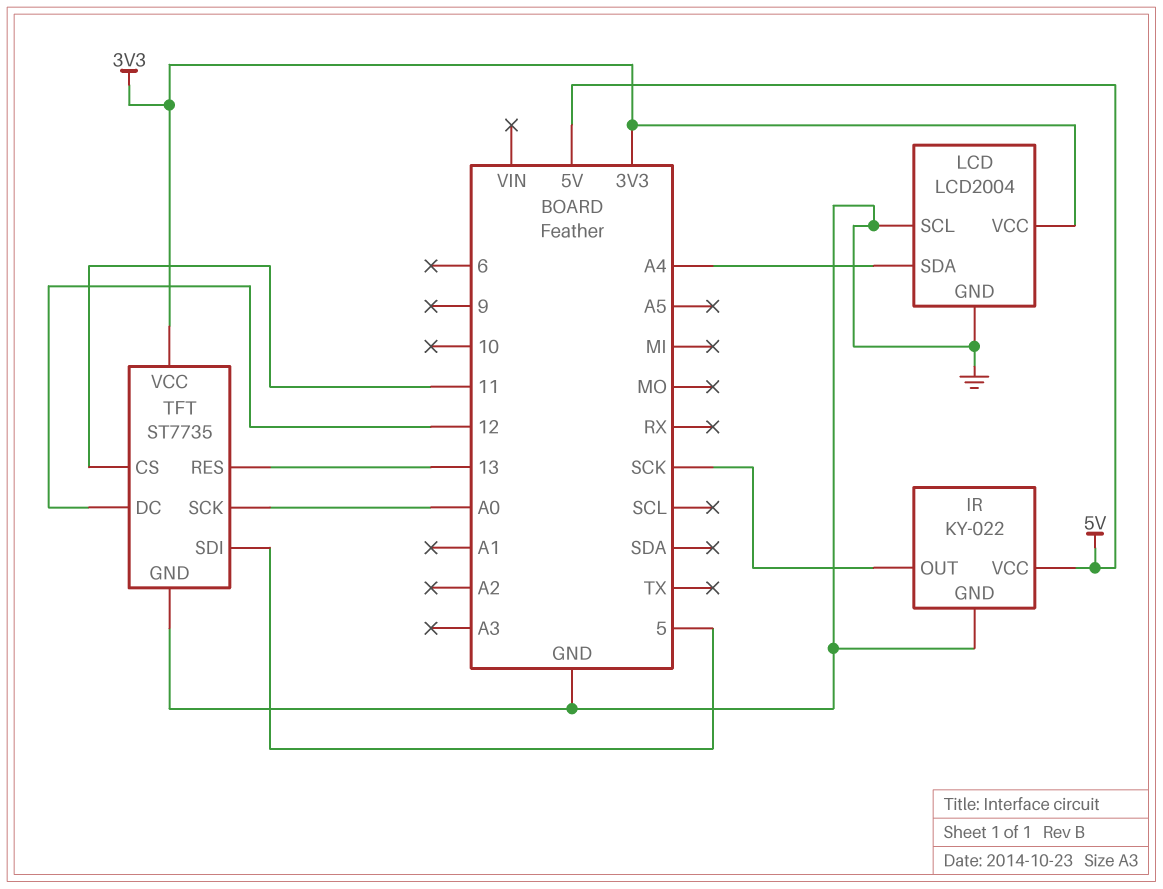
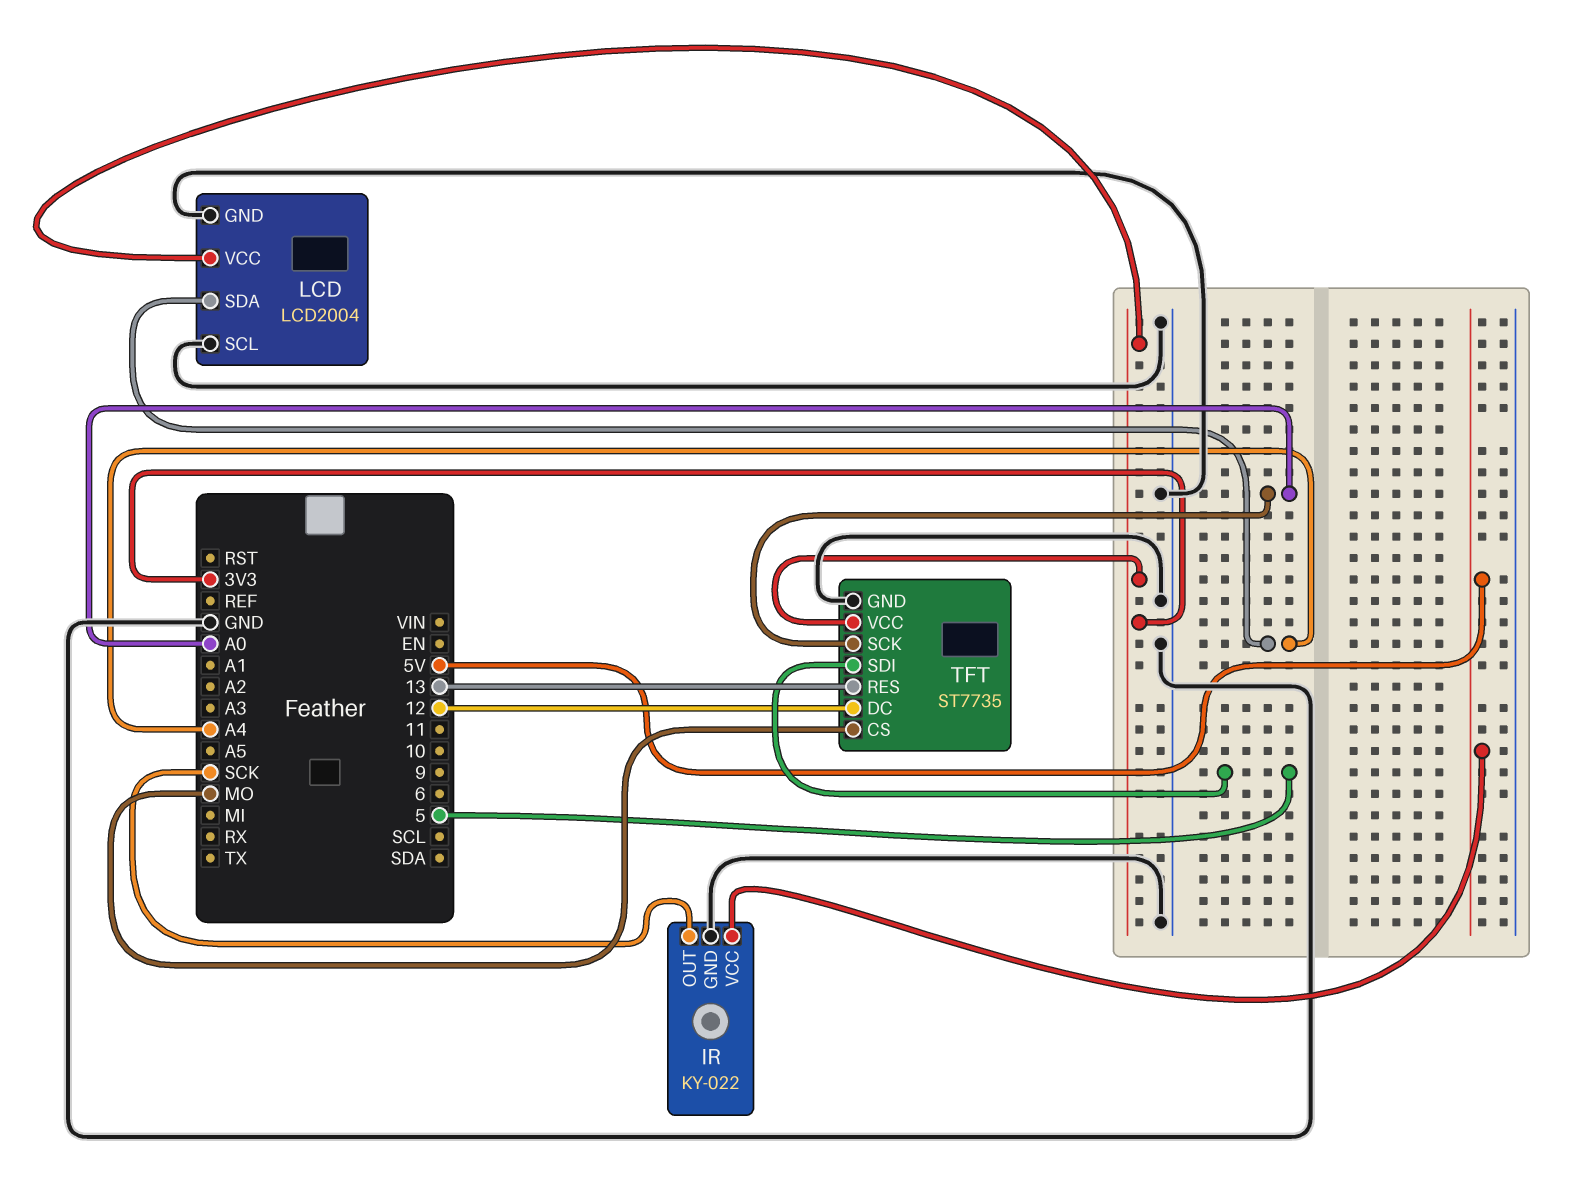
TFT pin CS: 11 -> MO

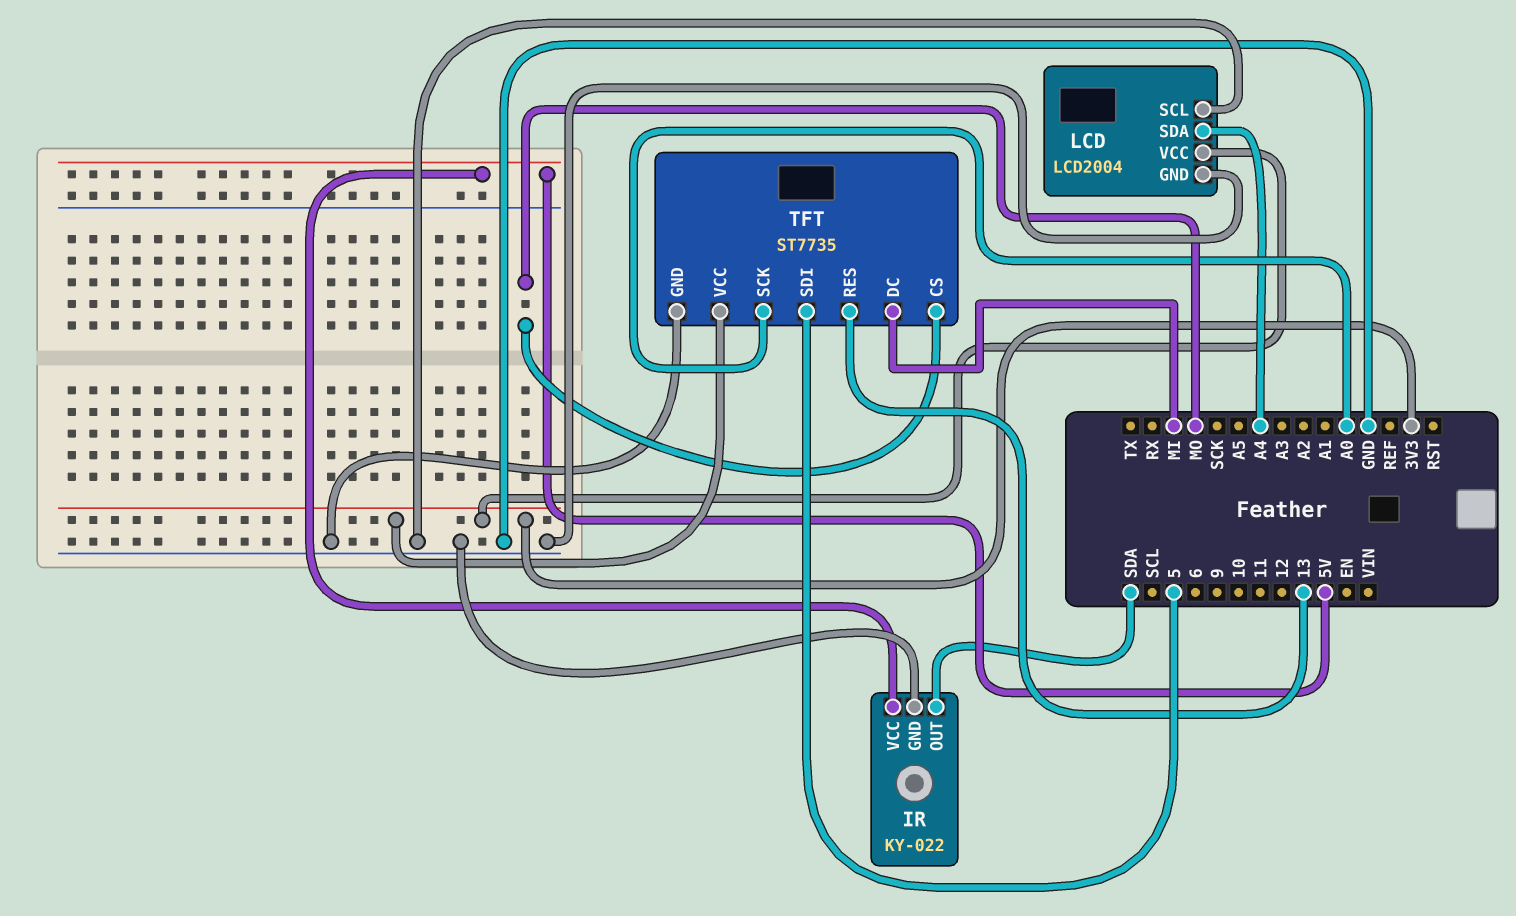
IR pin OUT: SCK -> SDA
TFT pin DC: 12 -> MI

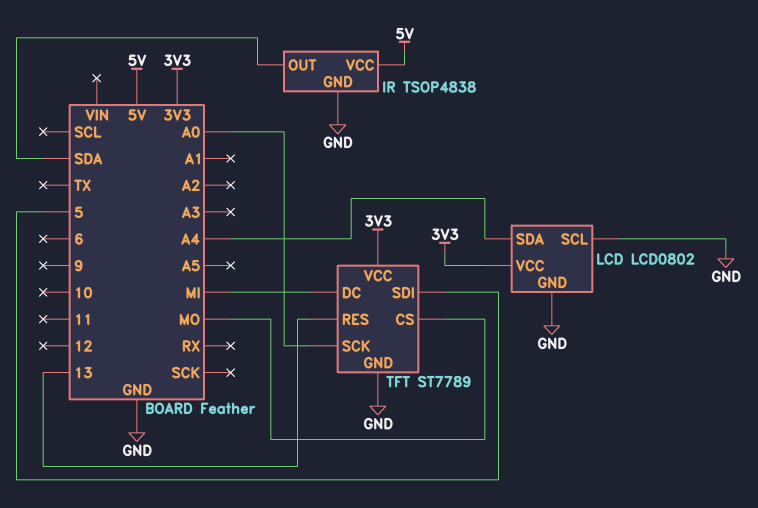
IR: KY-022 -> TSOP4838
LCD: LCD2004 -> LCD0802
TFT: ST7735 -> ST7789

